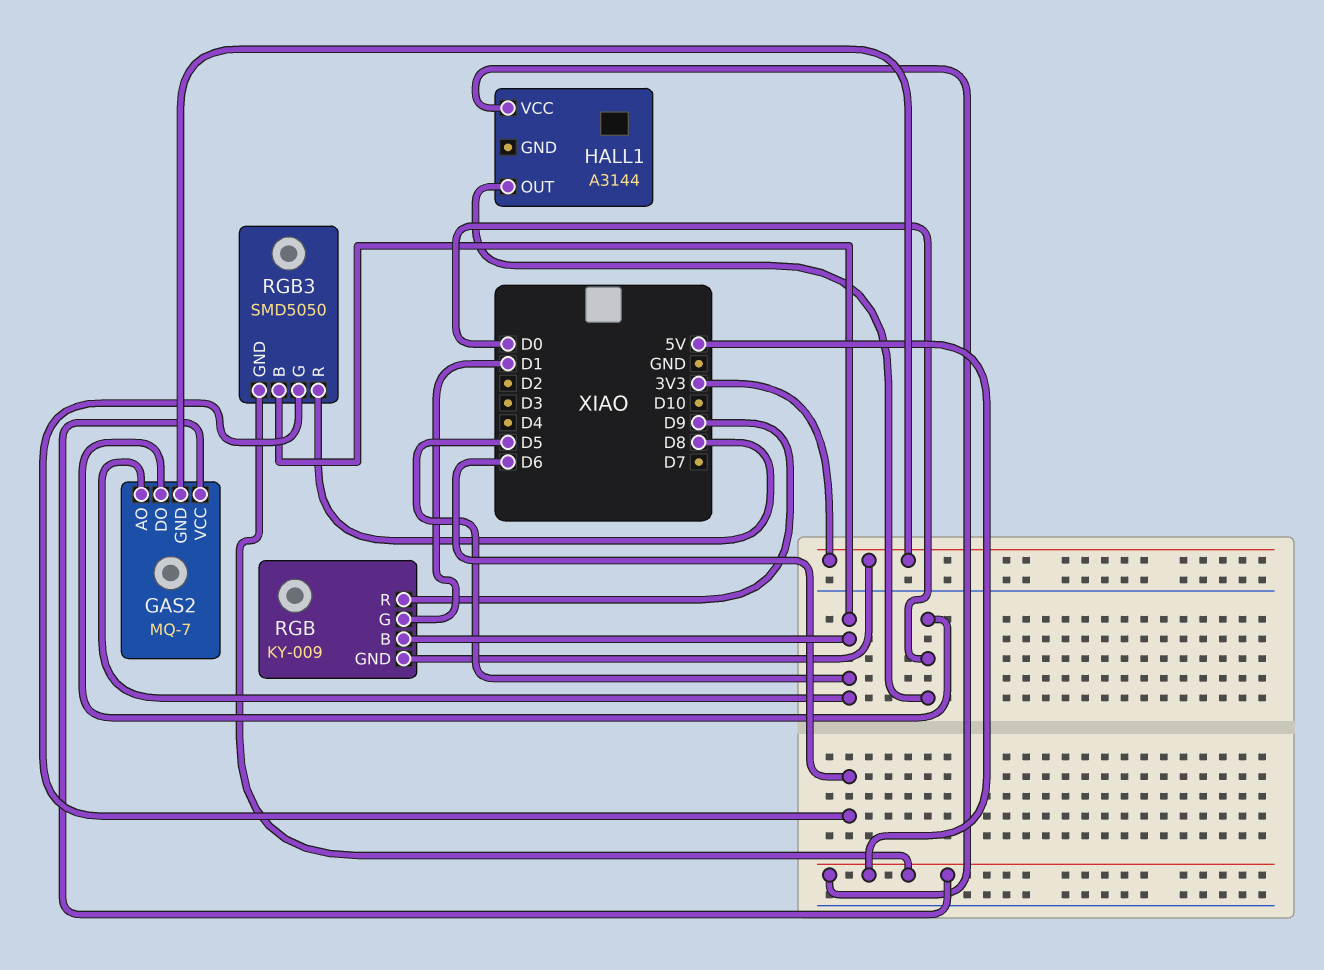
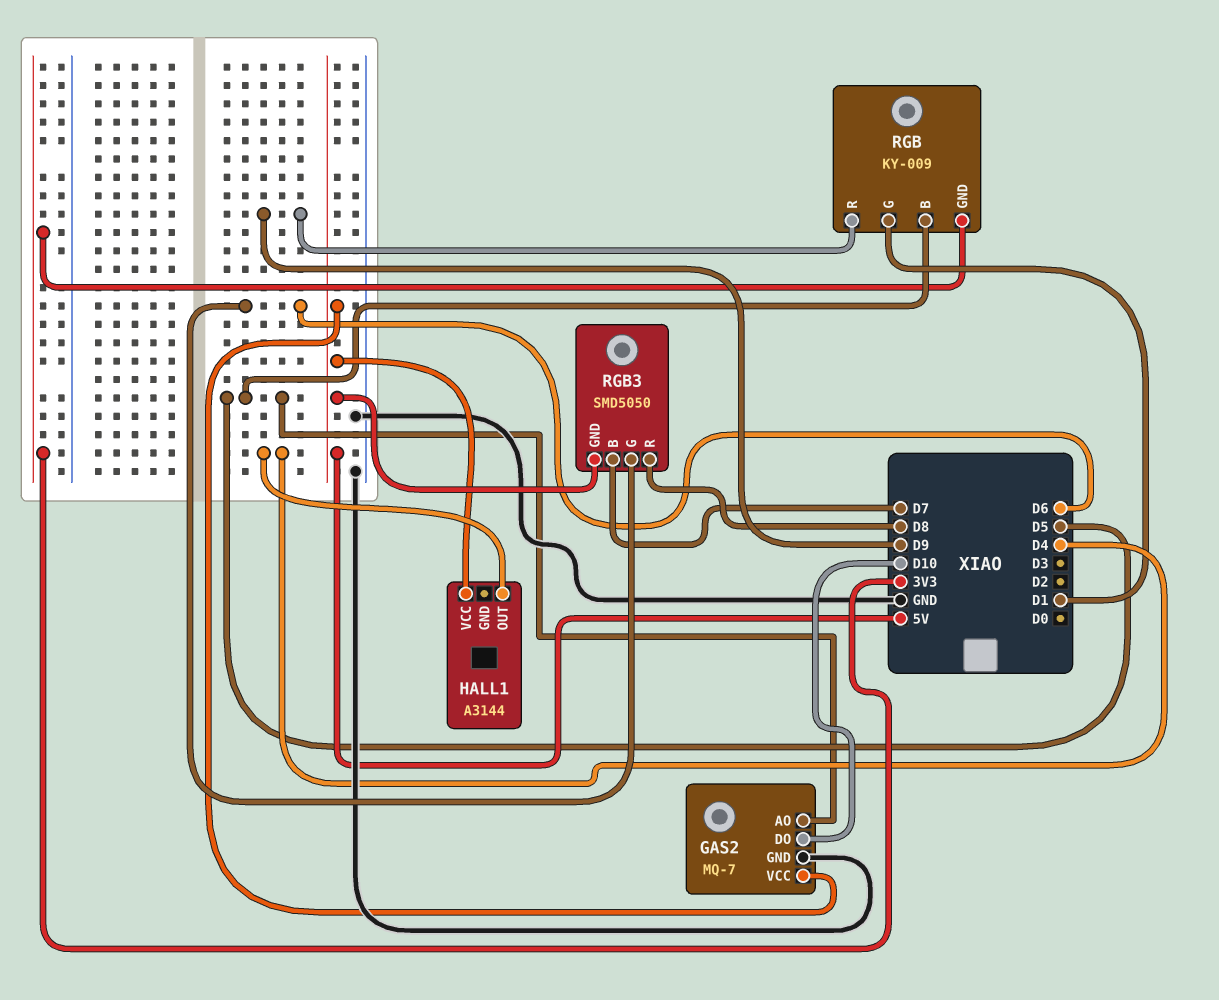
GAS2 pin DO: D0 -> D10
GAS2 pin GND: 3V3 -> GND
HALL1 pin OUT: D0 -> D4
RGB3 pin B: D5 -> D7

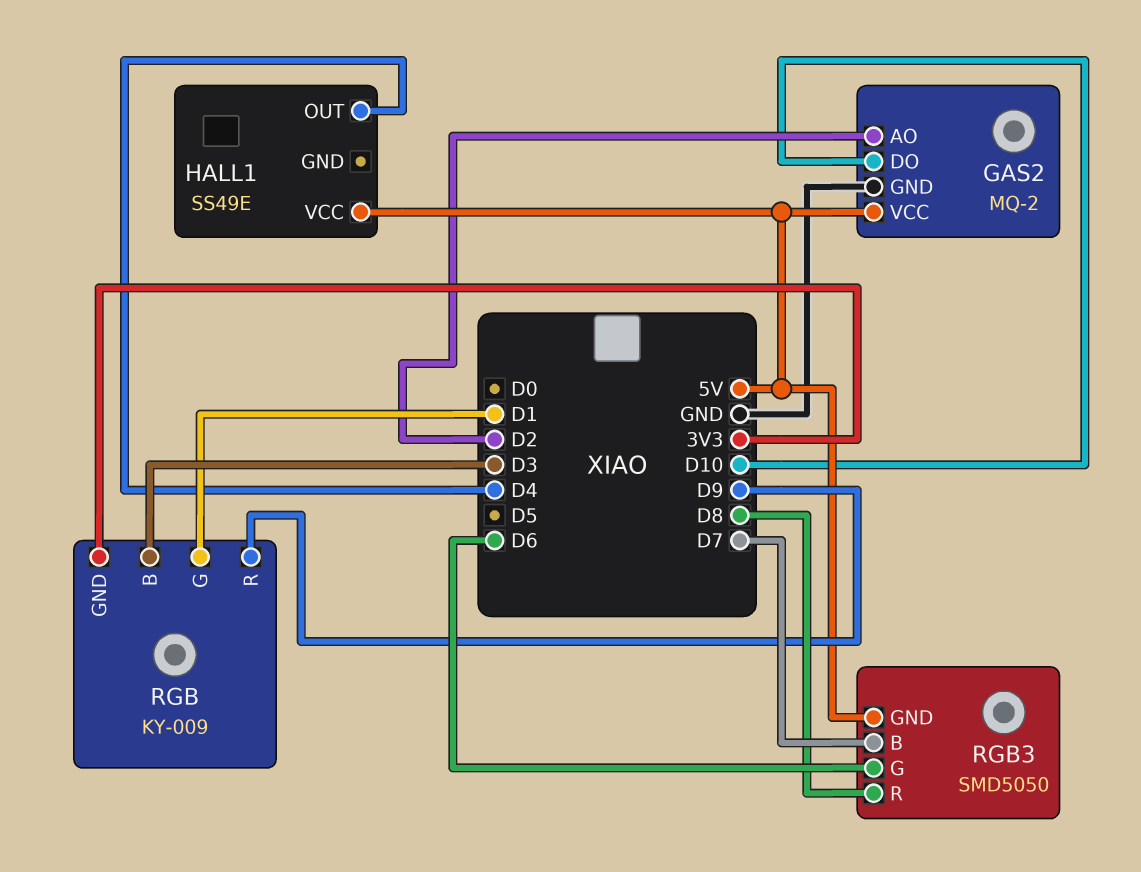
GAS2: MQ-7 -> MQ-2
GAS2 pin AO: D5 -> D2
HALL1: A3144 -> SS49E
RGB pin B: D5 -> D3

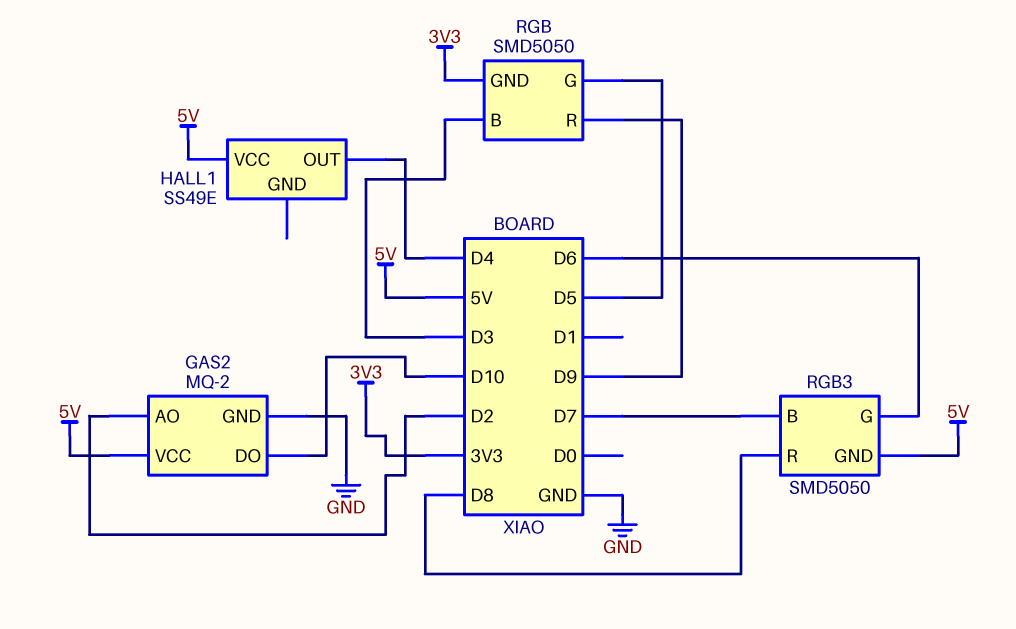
RGB: KY-009 -> SMD5050
RGB pin G: D1 -> D5

